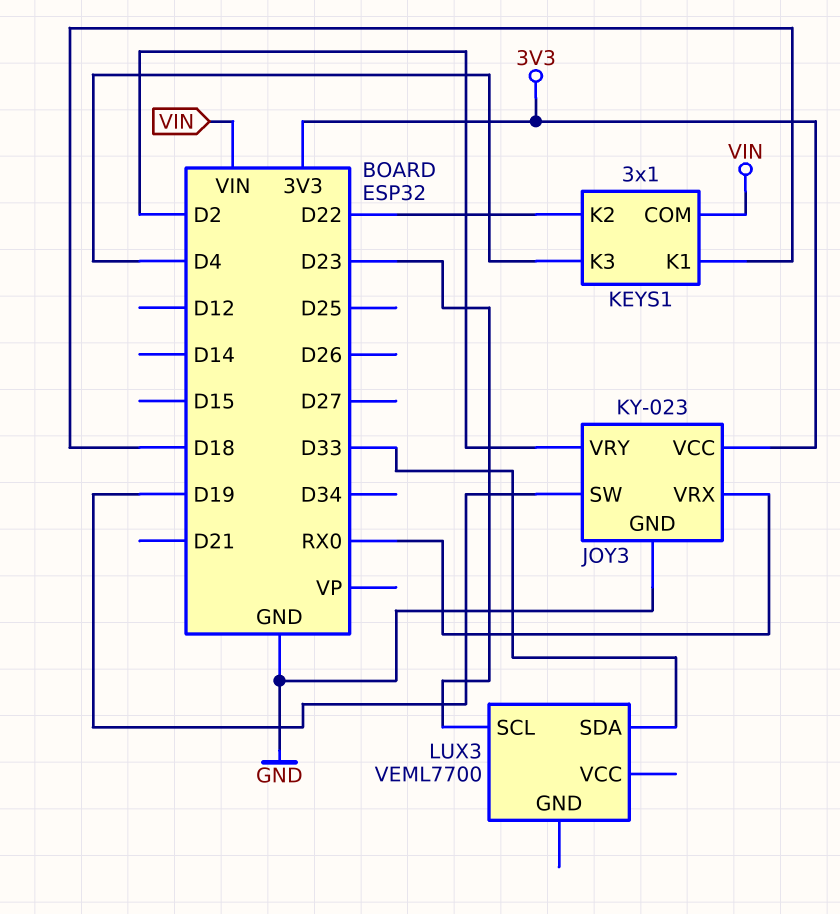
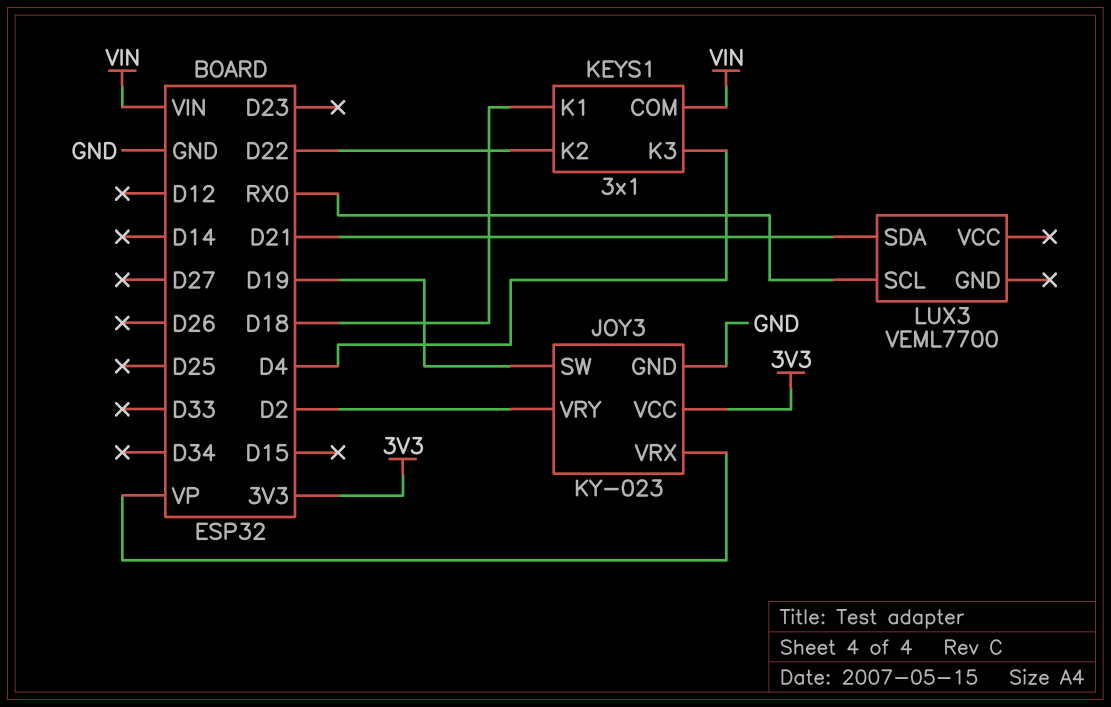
JOY3 pin VRX: RX0 -> VP
LUX3 pin SCL: D23 -> RX0
LUX3 pin SDA: D33 -> D21

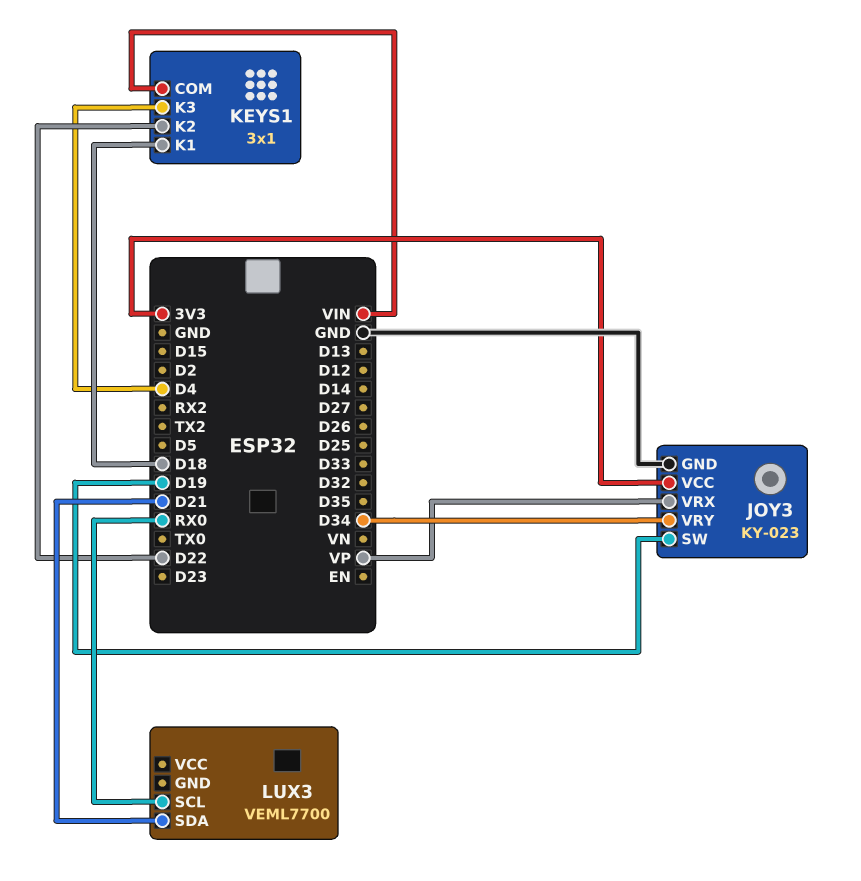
JOY3 pin VRY: D2 -> D34

